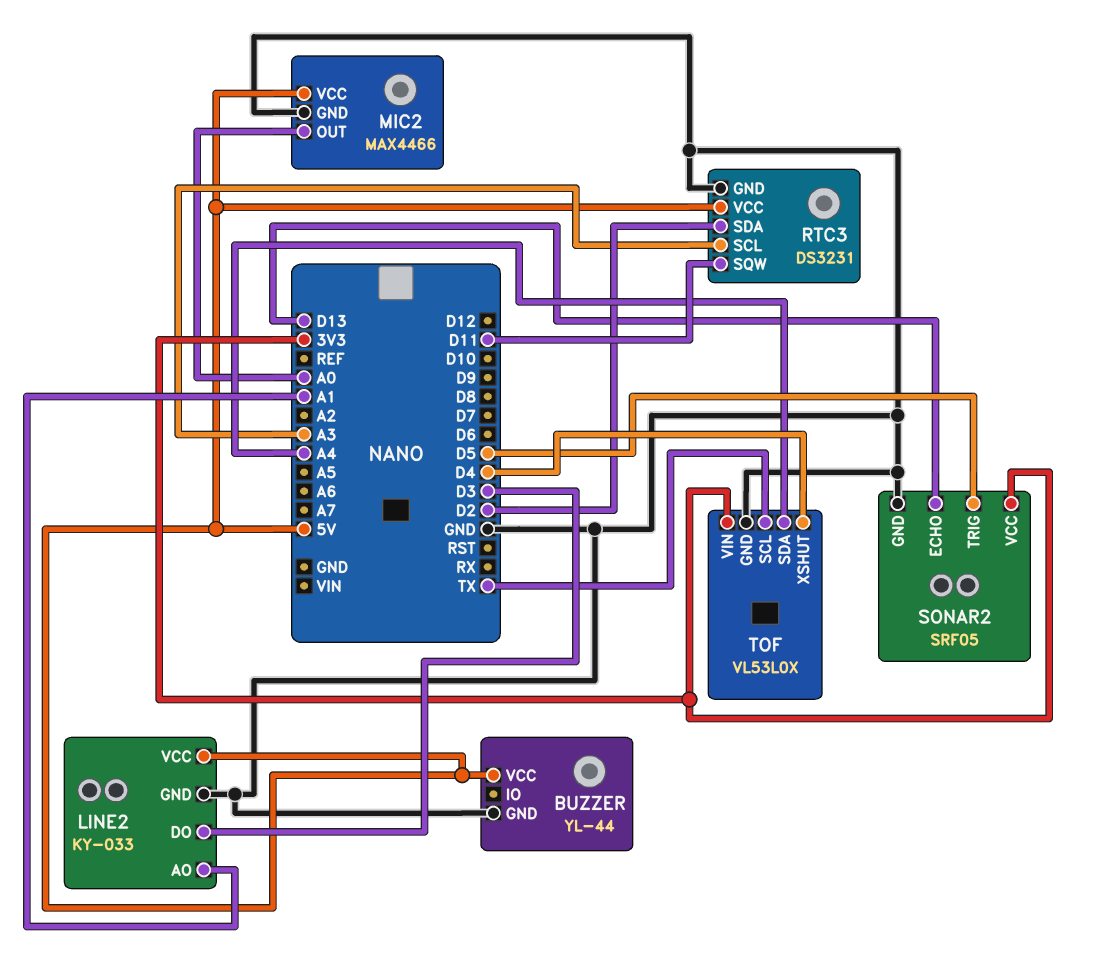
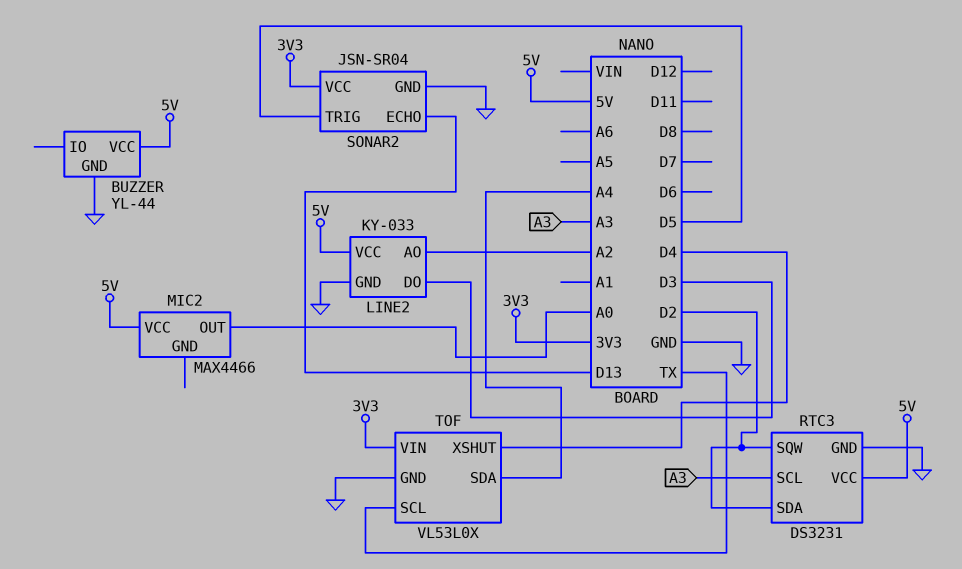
LINE2 pin AO: A1 -> A2
MIC2 pin GND: GND -> none
RTC3 pin SQW: D11 -> D2
SONAR2: SRF05 -> JSN-SR04

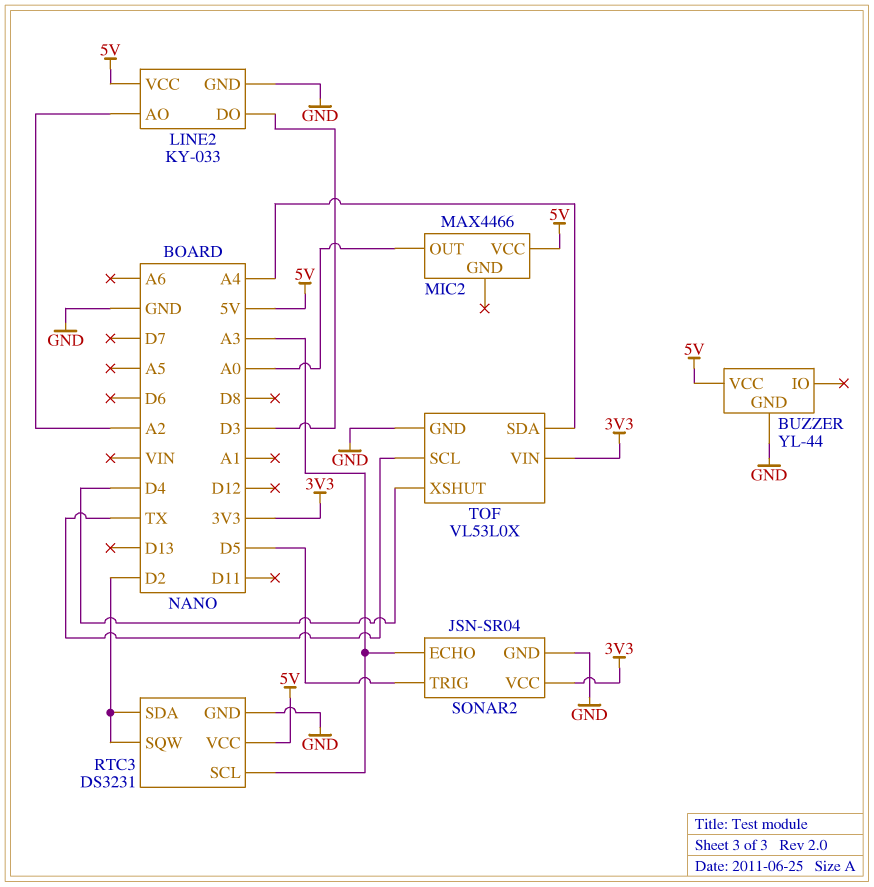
SONAR2 pin ECHO: D13 -> A3

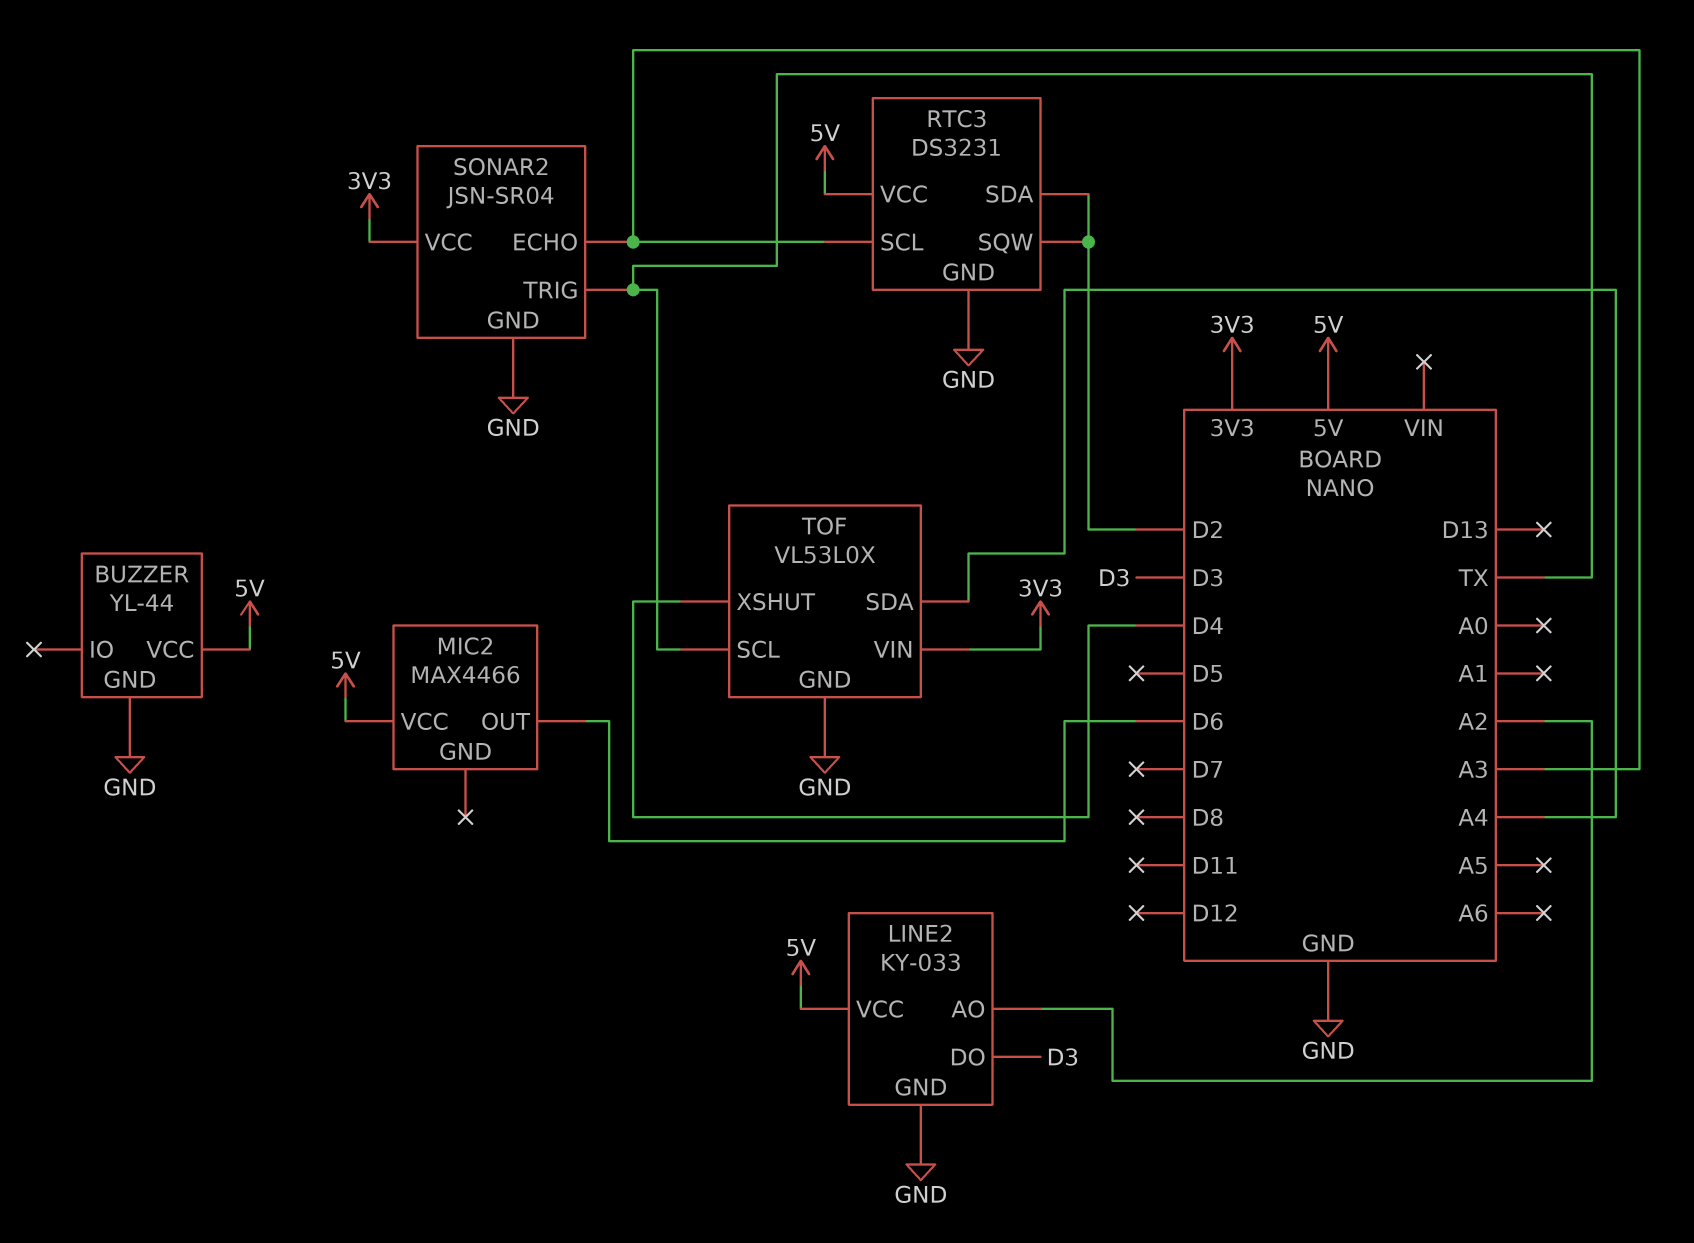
MIC2 pin OUT: A0 -> D6
SONAR2 pin TRIG: D5 -> TX

